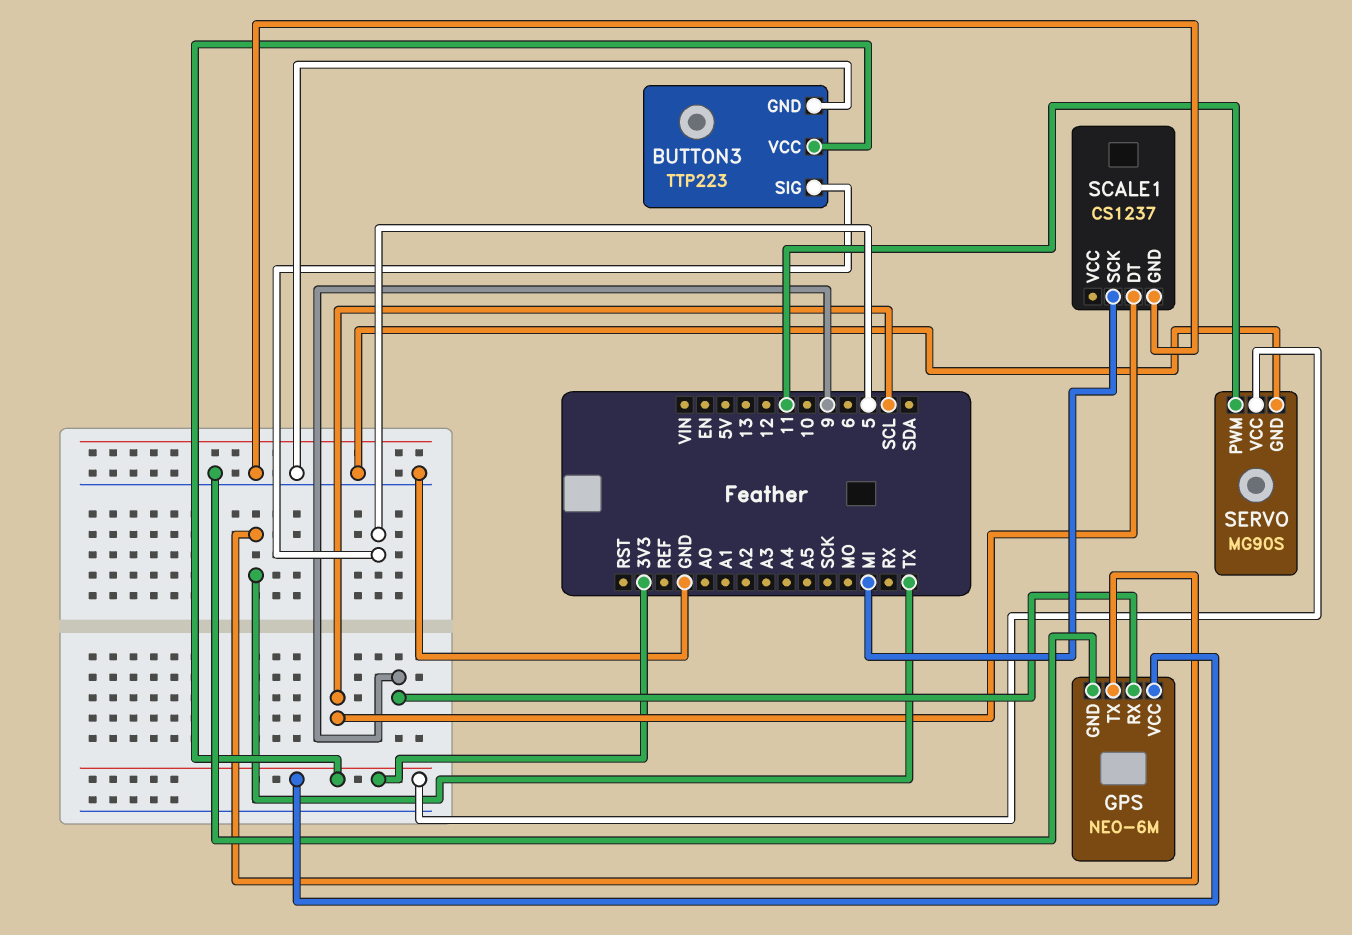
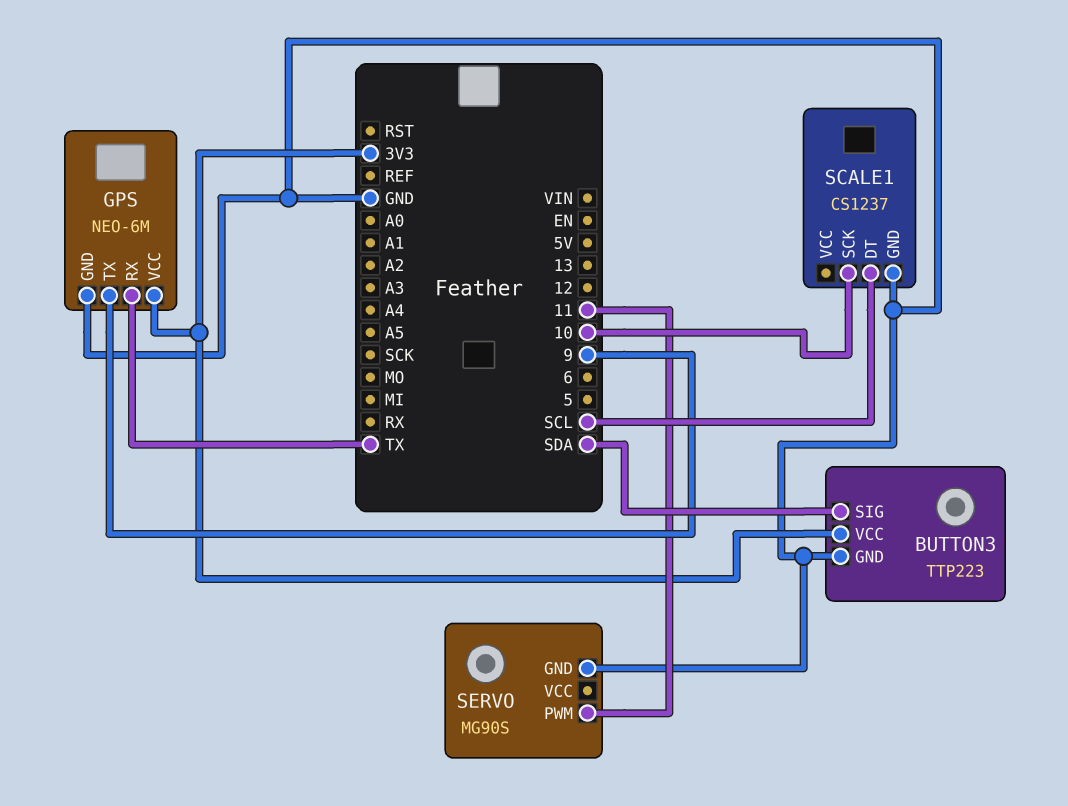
BUTTON3 pin SIG: 5 -> SDA
GPS pin RX: 9 -> TX
GPS pin TX: TX -> 9
SCALE1 pin SCK: MI -> 10
SERVO pin VCC: 3V3 -> none

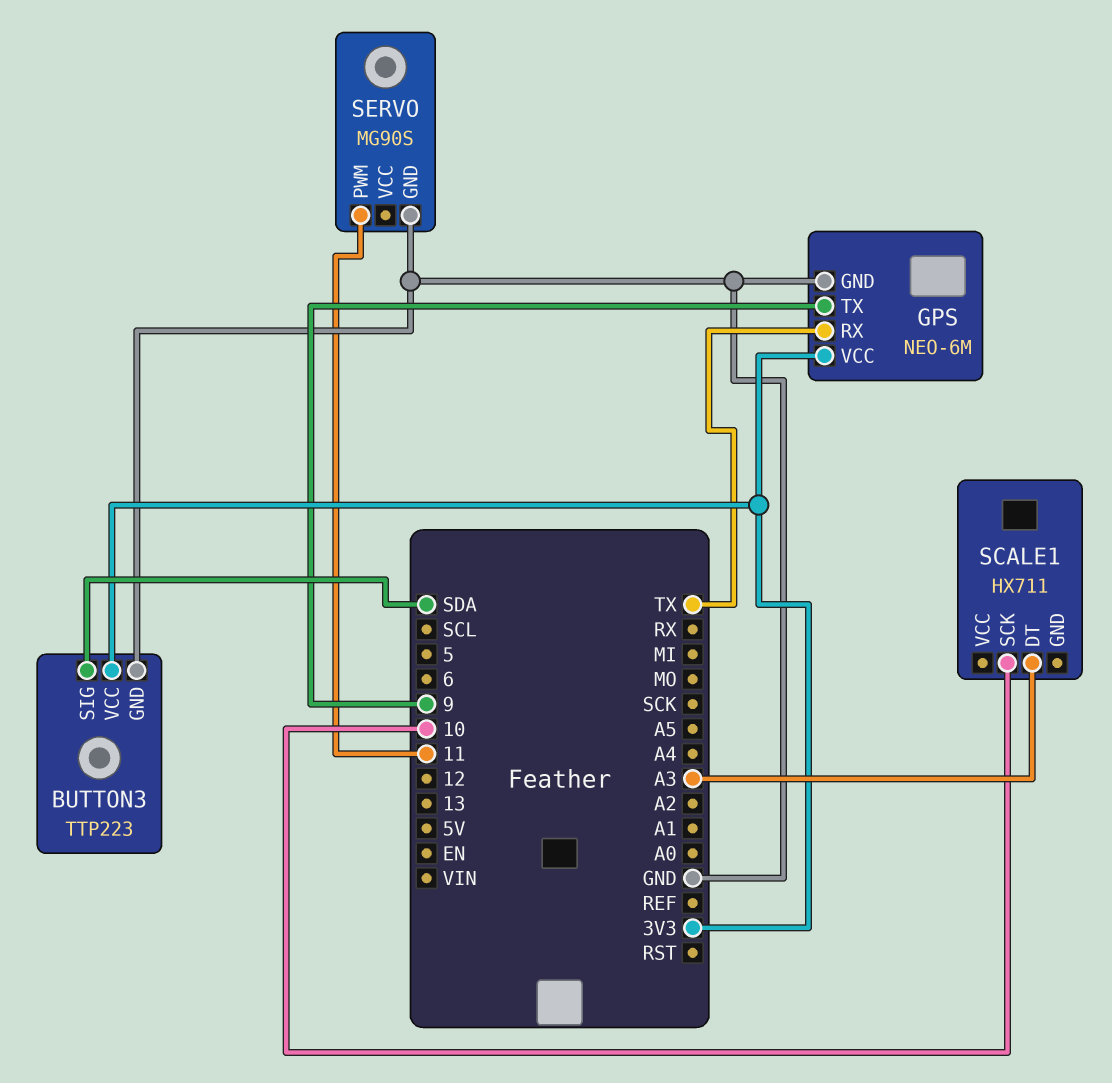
SCALE1: CS1237 -> HX711
SCALE1 pin DT: SCL -> A3
SCALE1 pin GND: GND -> none

